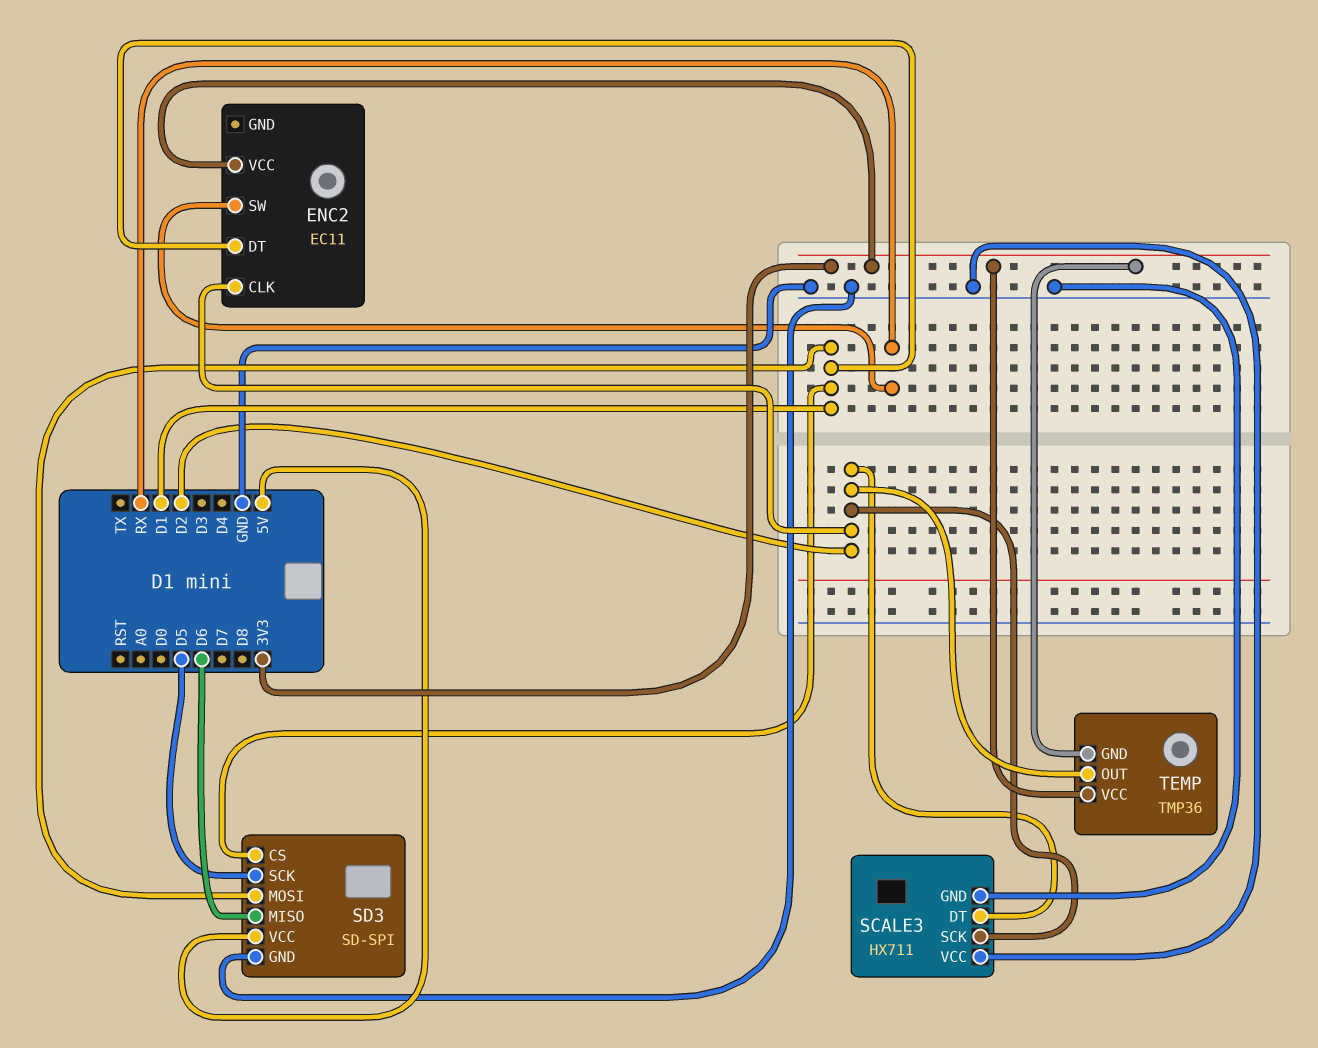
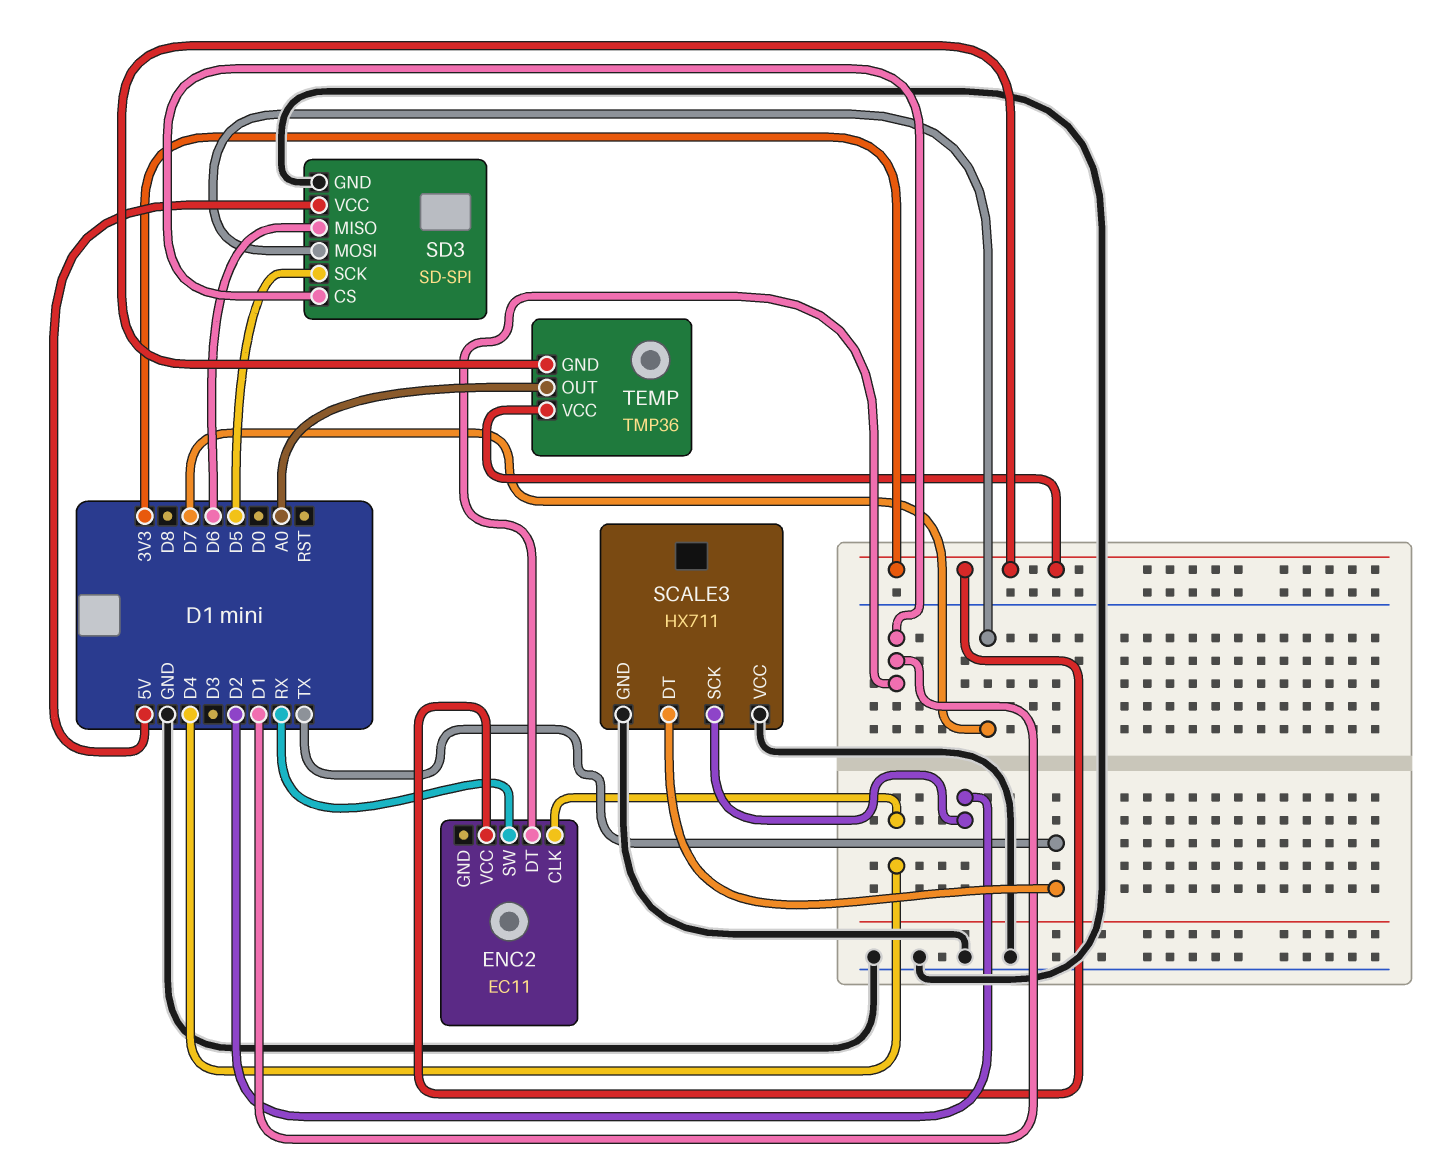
ENC2 pin CLK: D2 -> D4
SCALE3 pin DT: D2 -> TX
SD3 pin MOSI: D1 -> D7
TEMP pin OUT: D2 -> A0

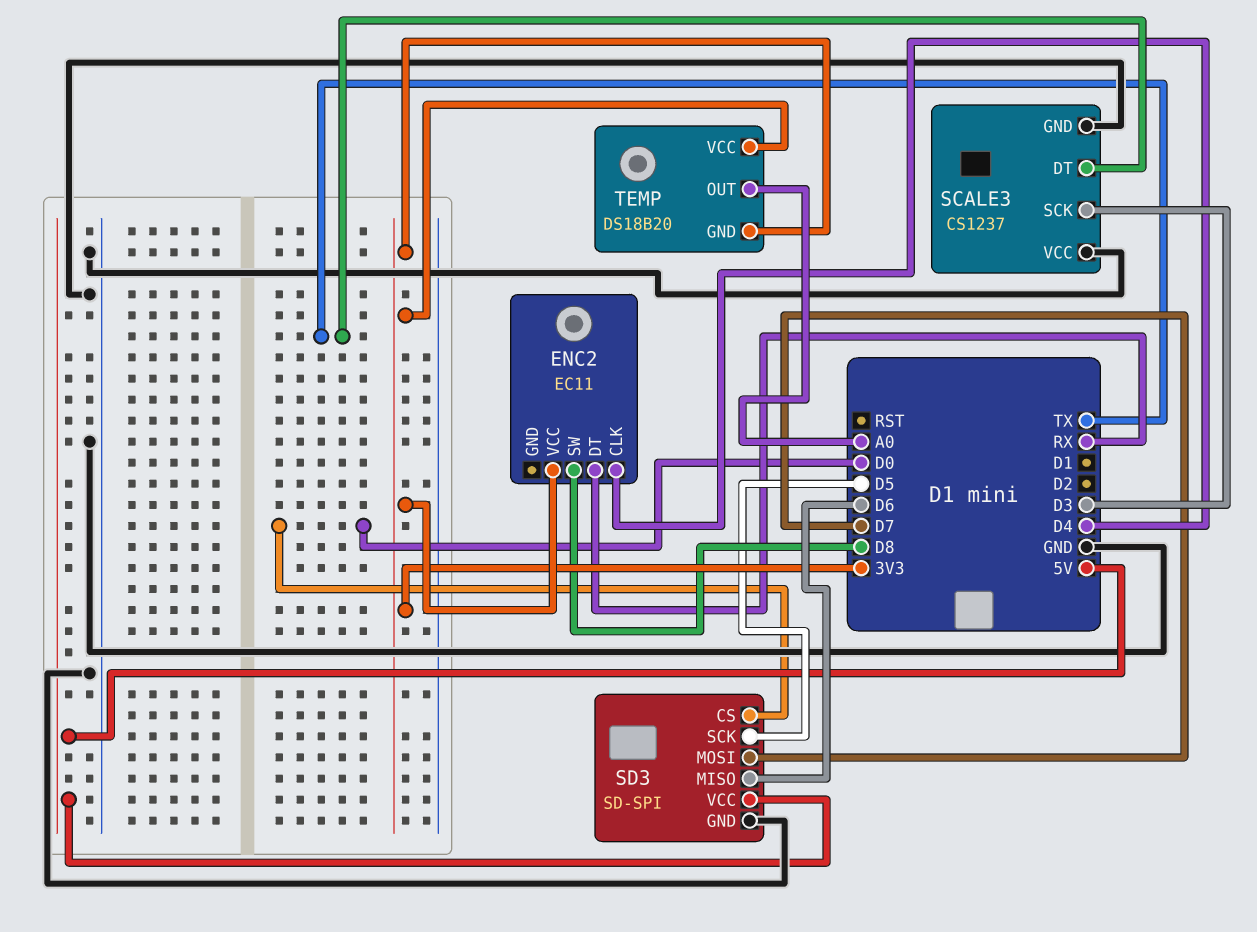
ENC2 pin DT: D1 -> RX
ENC2 pin SW: RX -> D8
SCALE3: HX711 -> CS1237
SCALE3 pin SCK: D2 -> D3
SD3 pin CS: D1 -> D0
TEMP: TMP36 -> DS18B20

